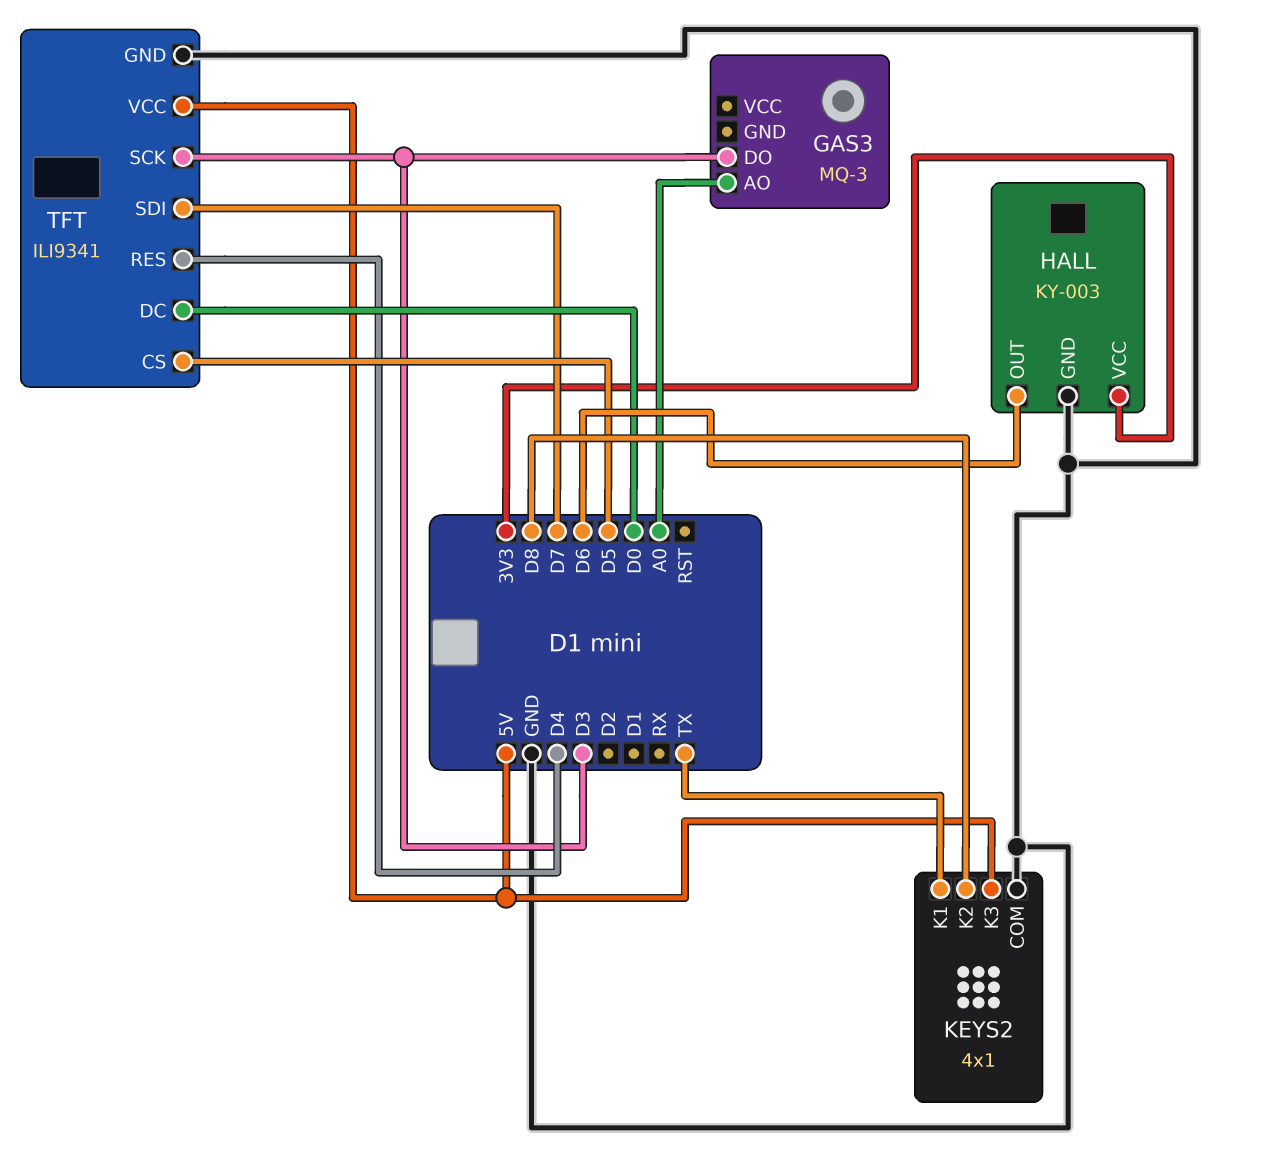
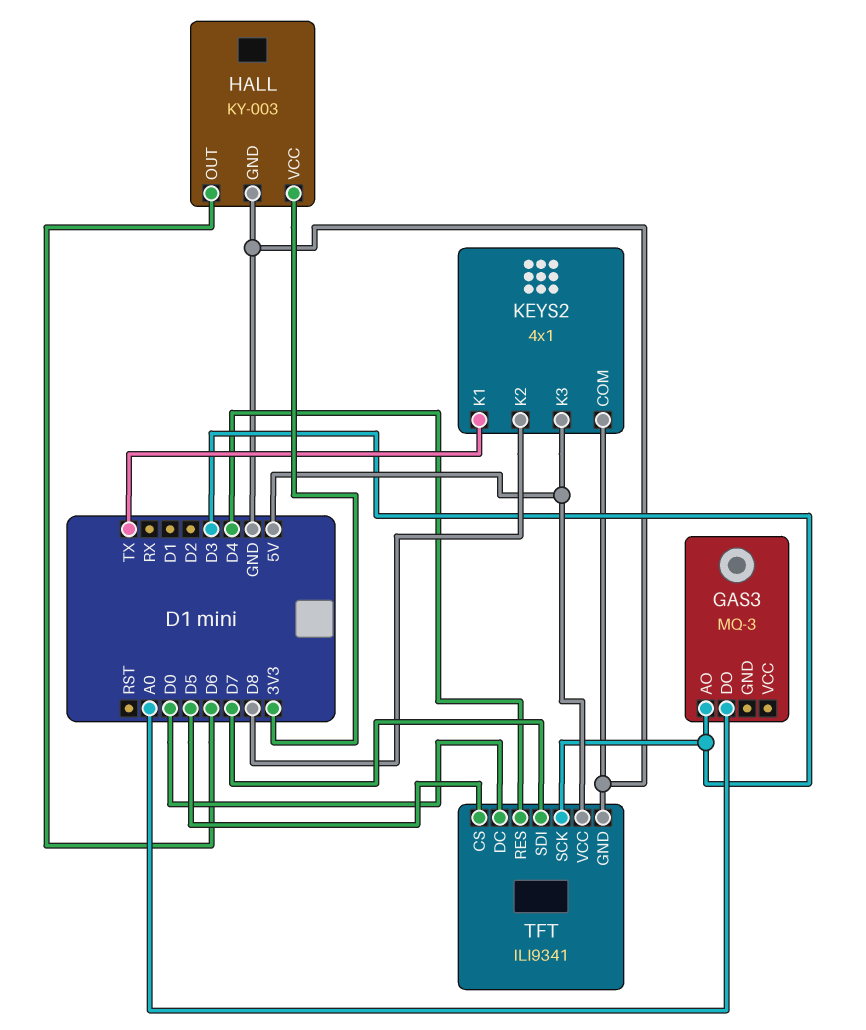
GAS3 pin AO: A0 -> D3
GAS3 pin DO: D3 -> A0

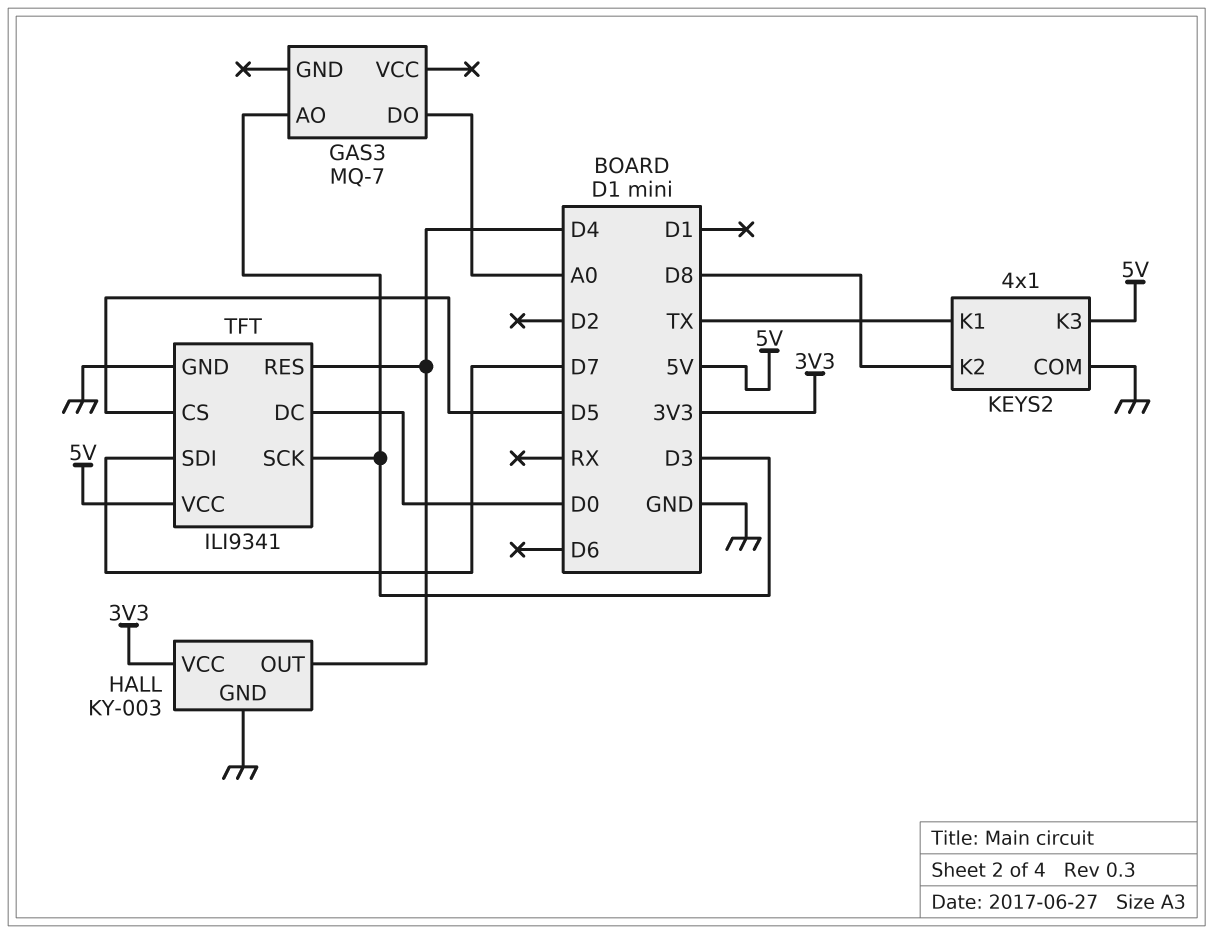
GAS3: MQ-3 -> MQ-7
HALL pin OUT: D6 -> D4

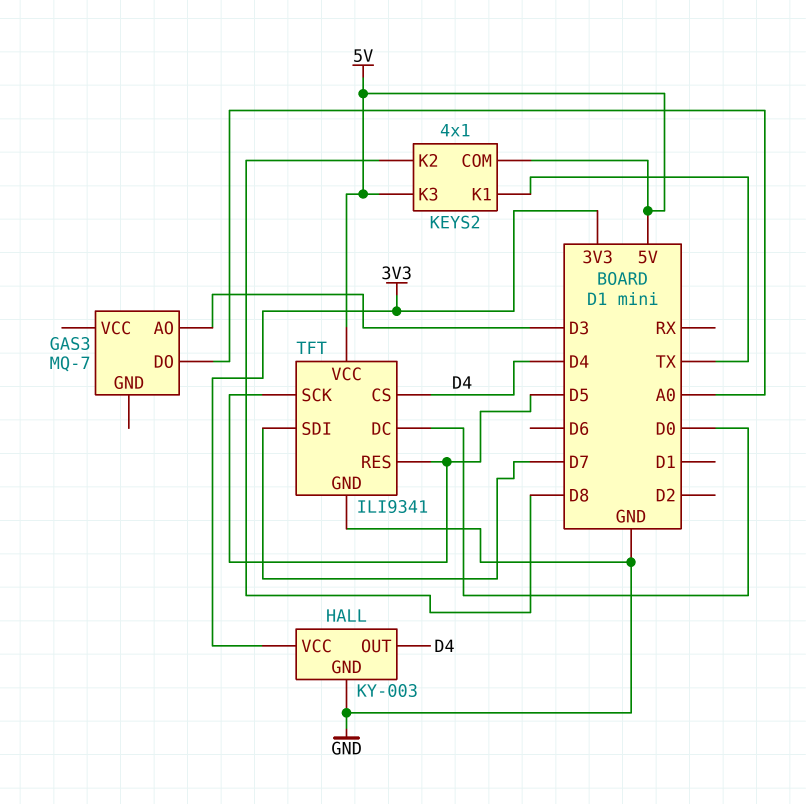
KEYS2 pin COM: GND -> 5V
TFT pin CS: D5 -> D4
TFT pin RES: D4 -> D5
TFT pin SCK: D3 -> D5

